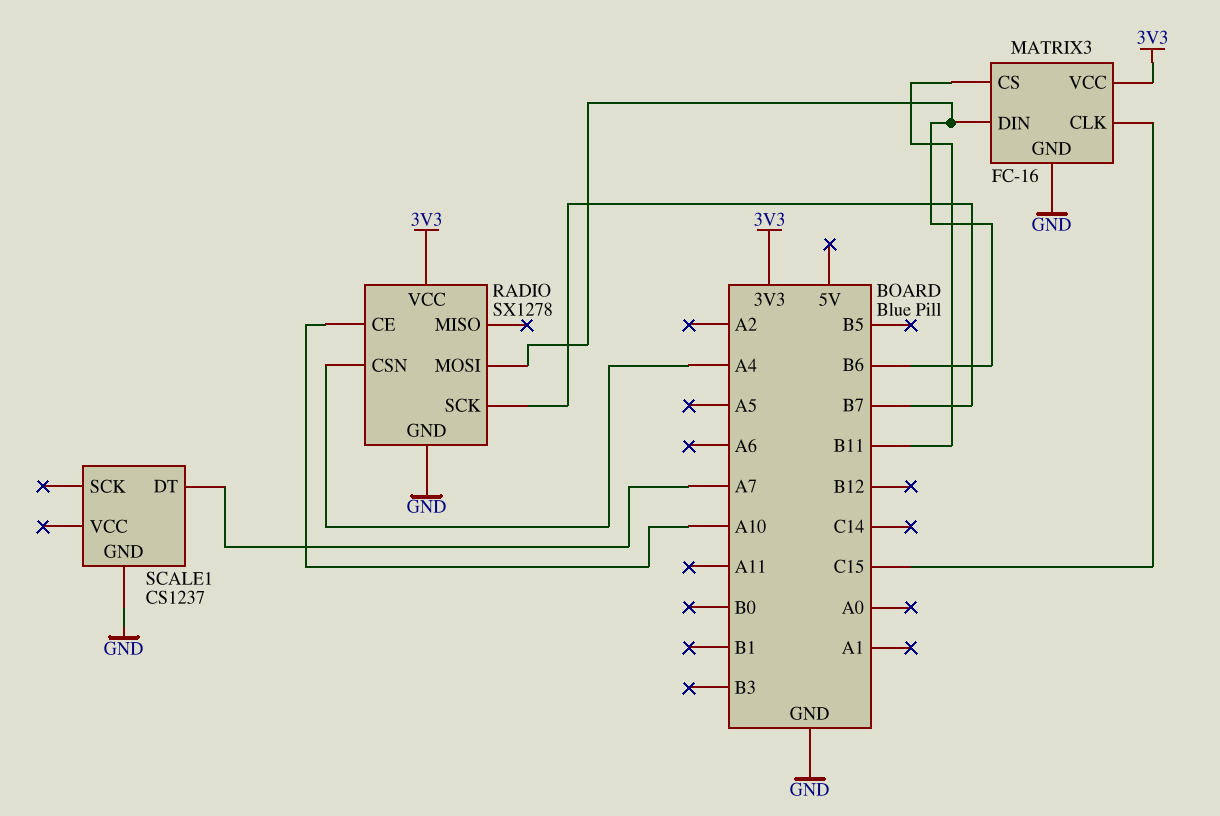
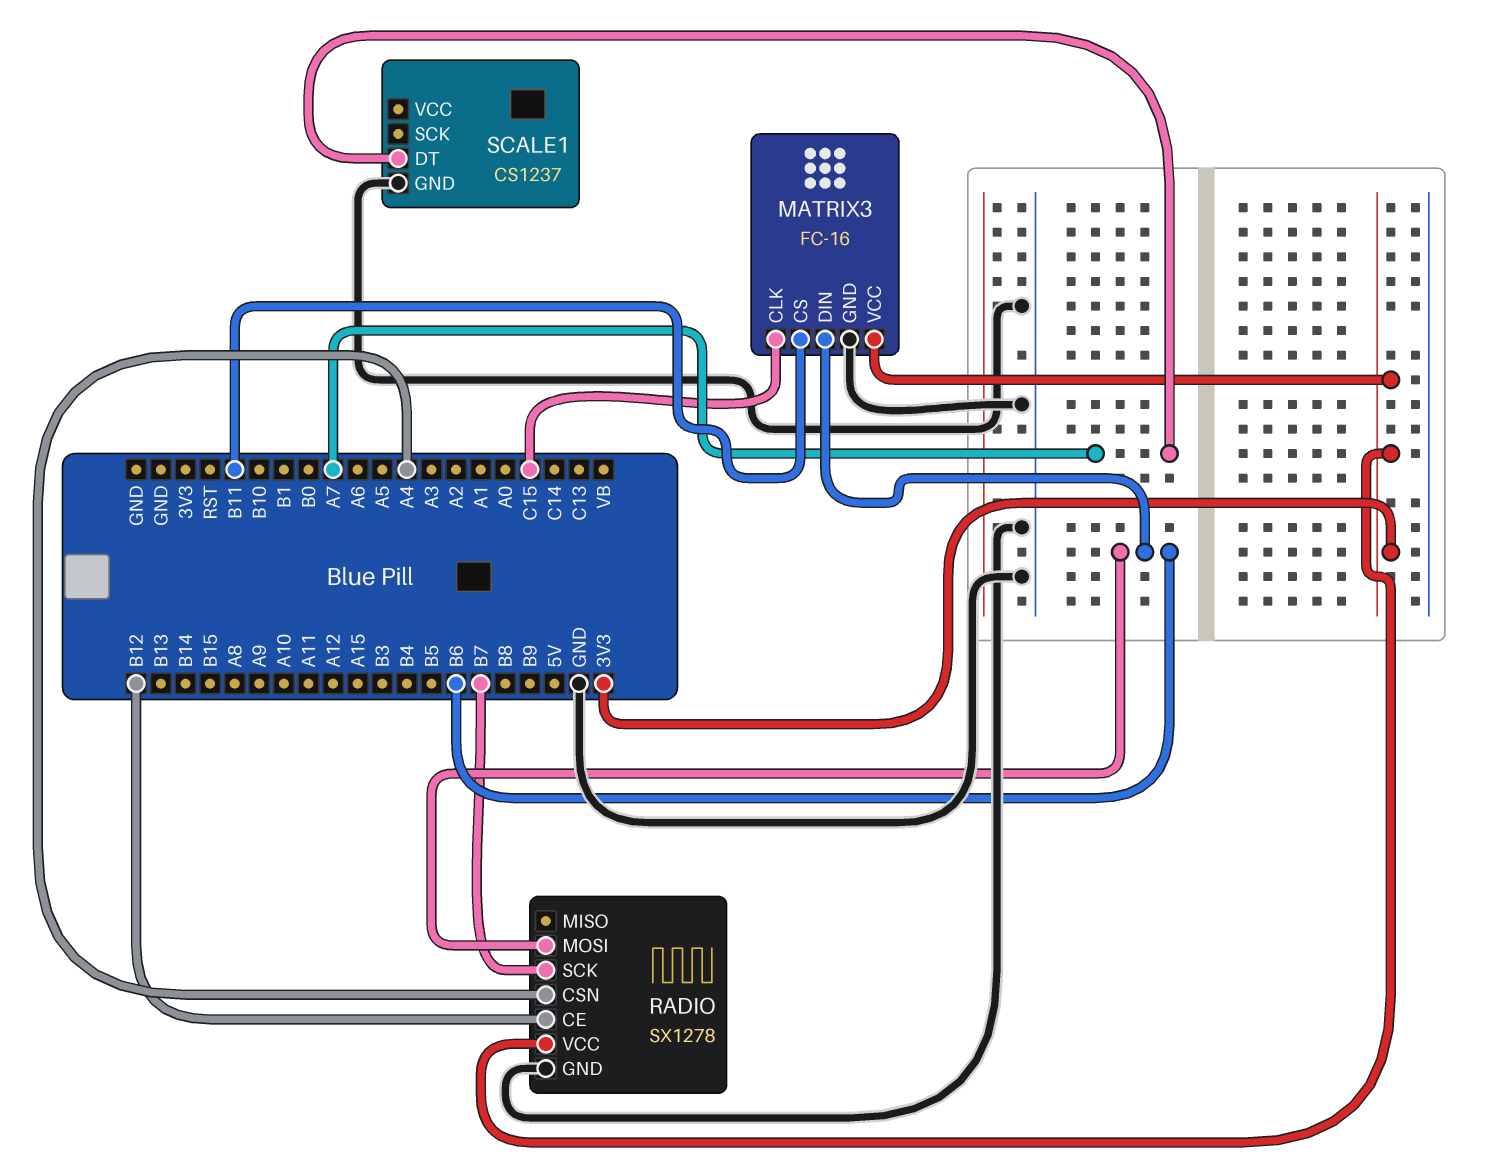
RADIO pin CE: A10 -> B12

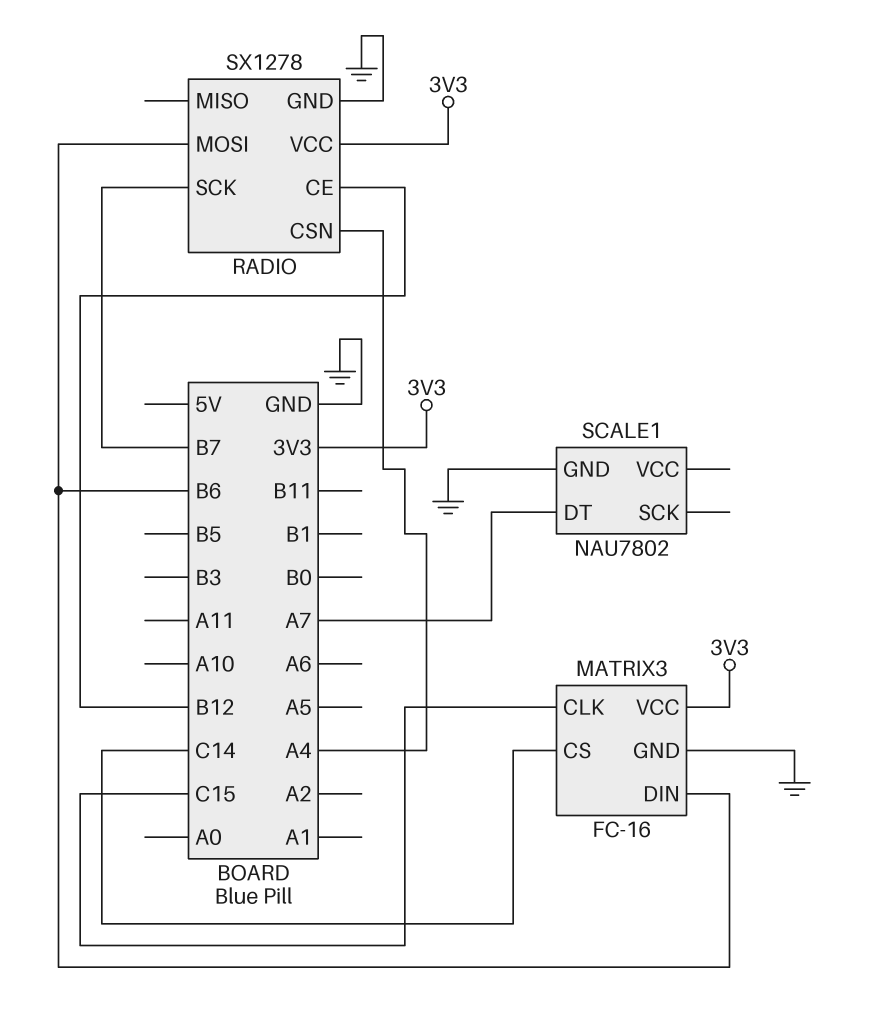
MATRIX3 pin CS: B11 -> C14
SCALE1: CS1237 -> NAU7802

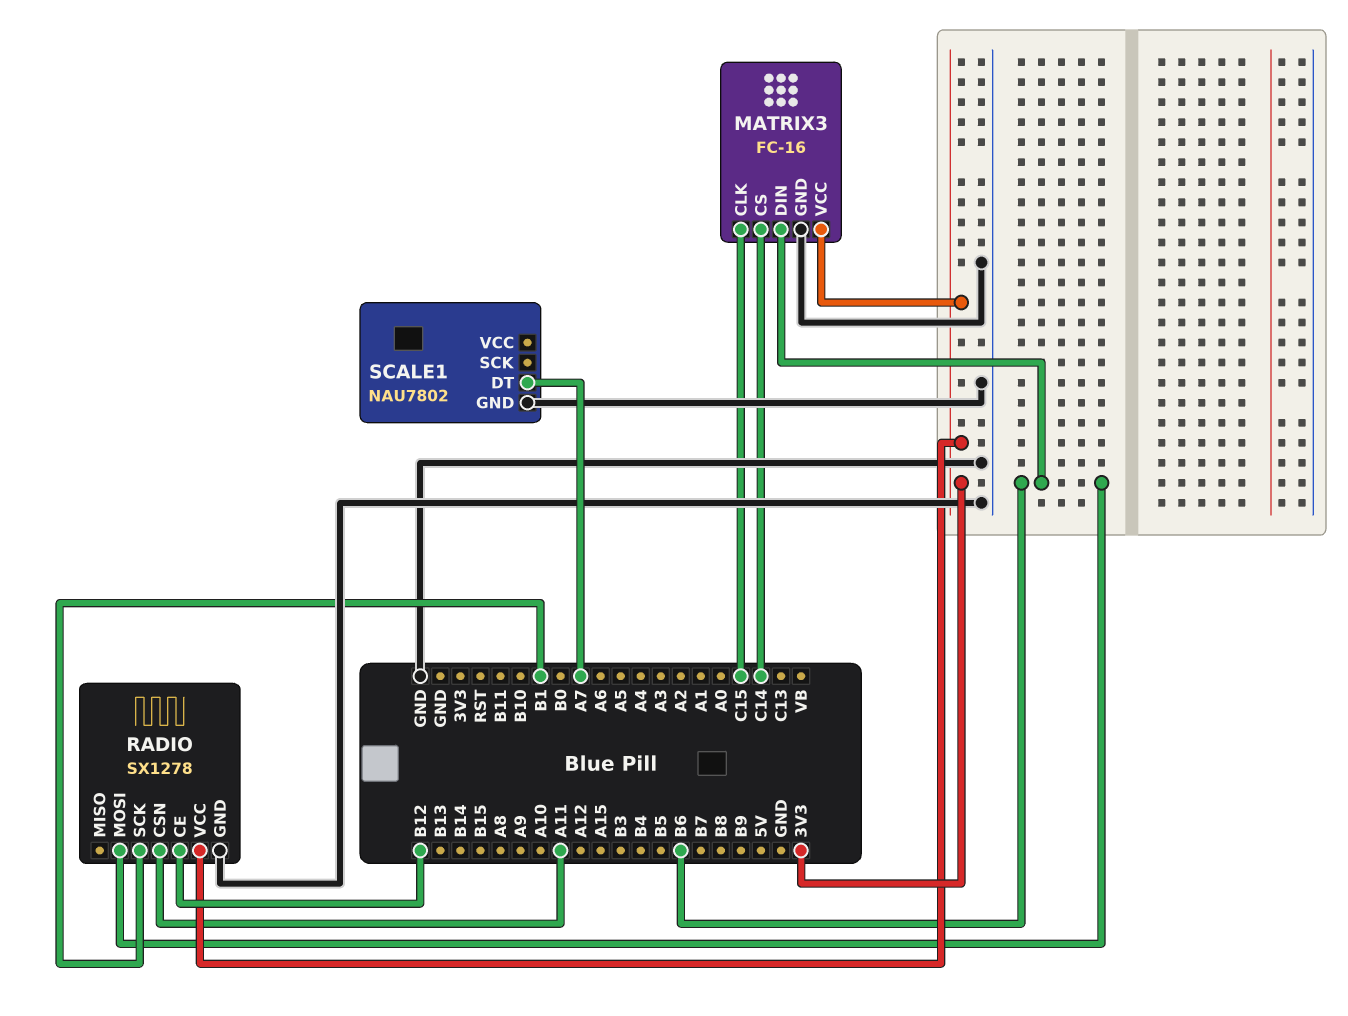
RADIO pin CSN: A4 -> A11
RADIO pin SCK: B7 -> B1

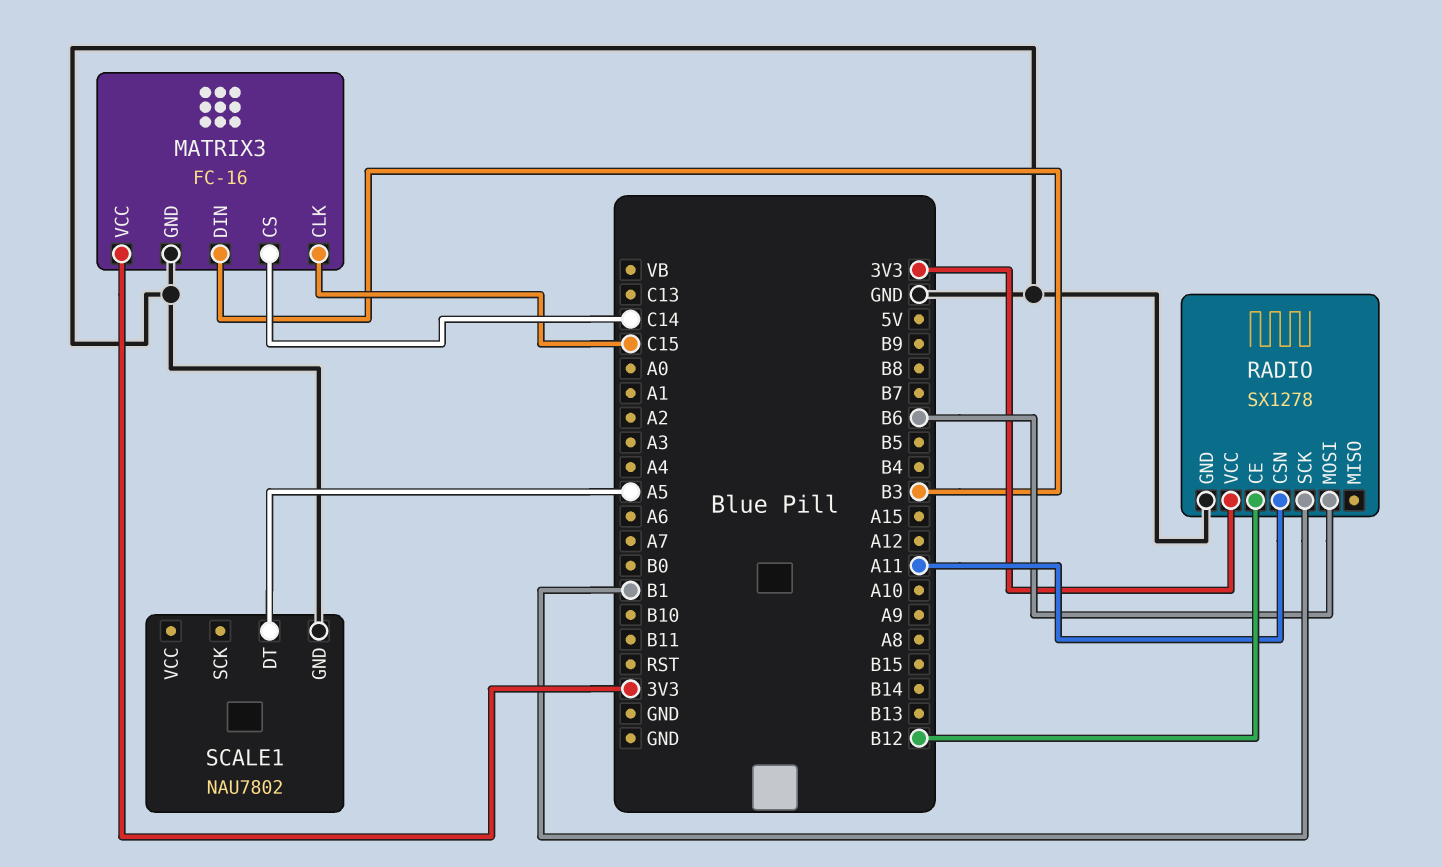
MATRIX3 pin DIN: B6 -> B3
SCALE1 pin DT: A7 -> A5

